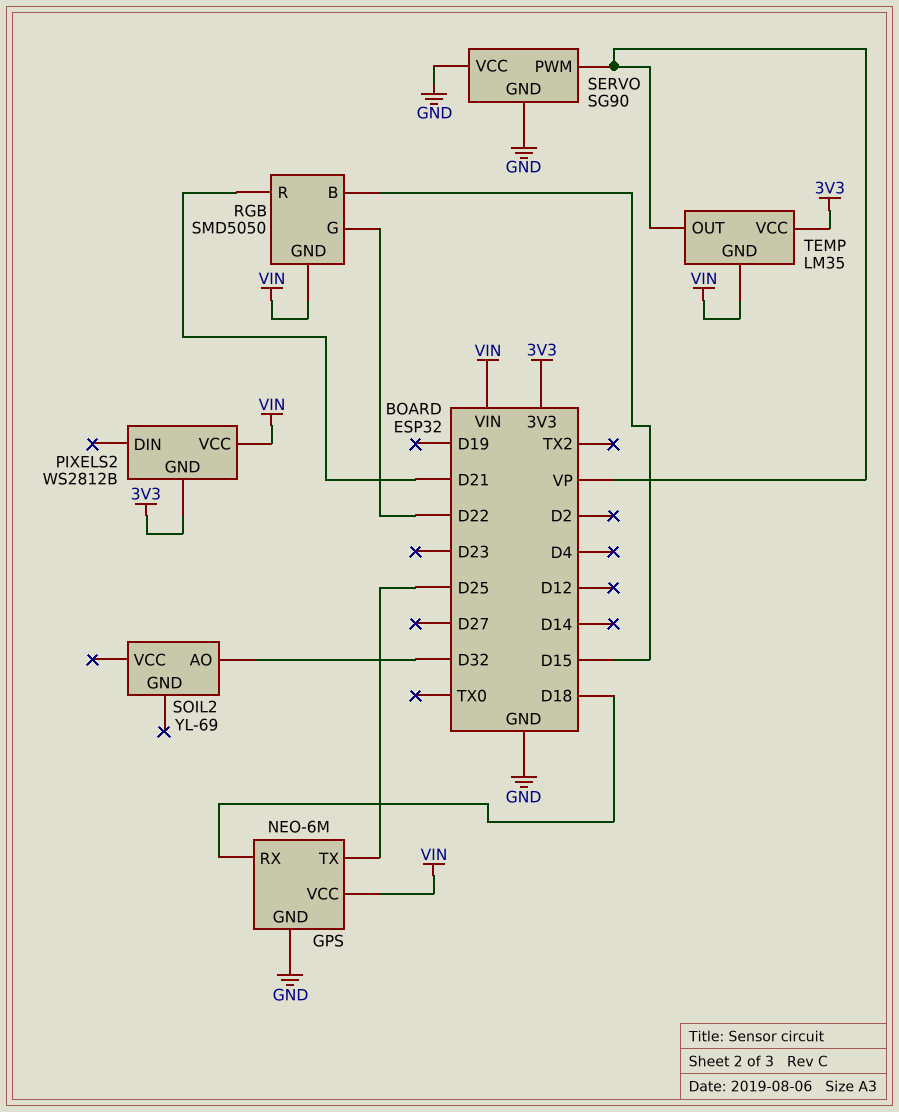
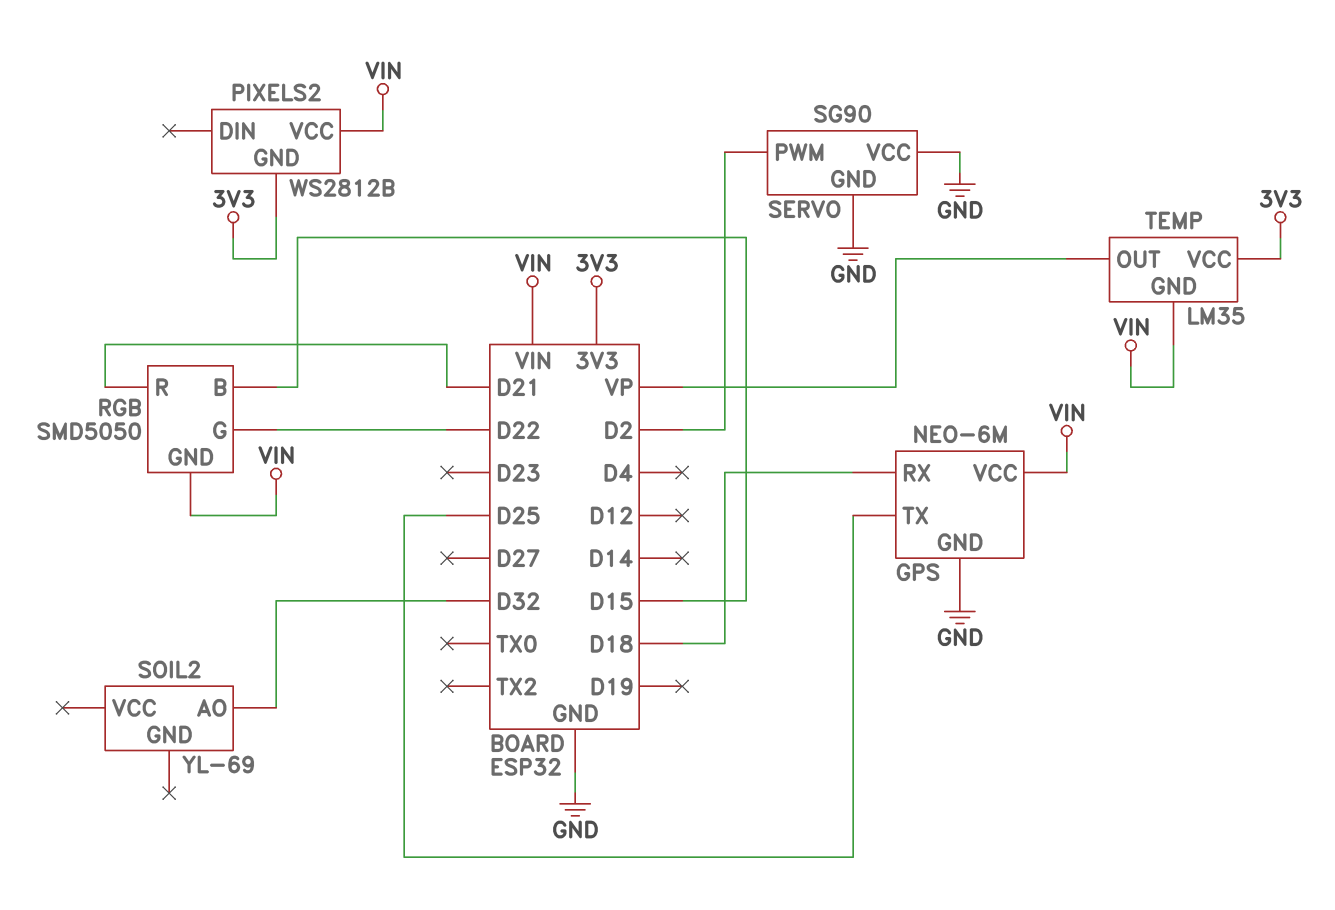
SERVO pin PWM: VP -> D2

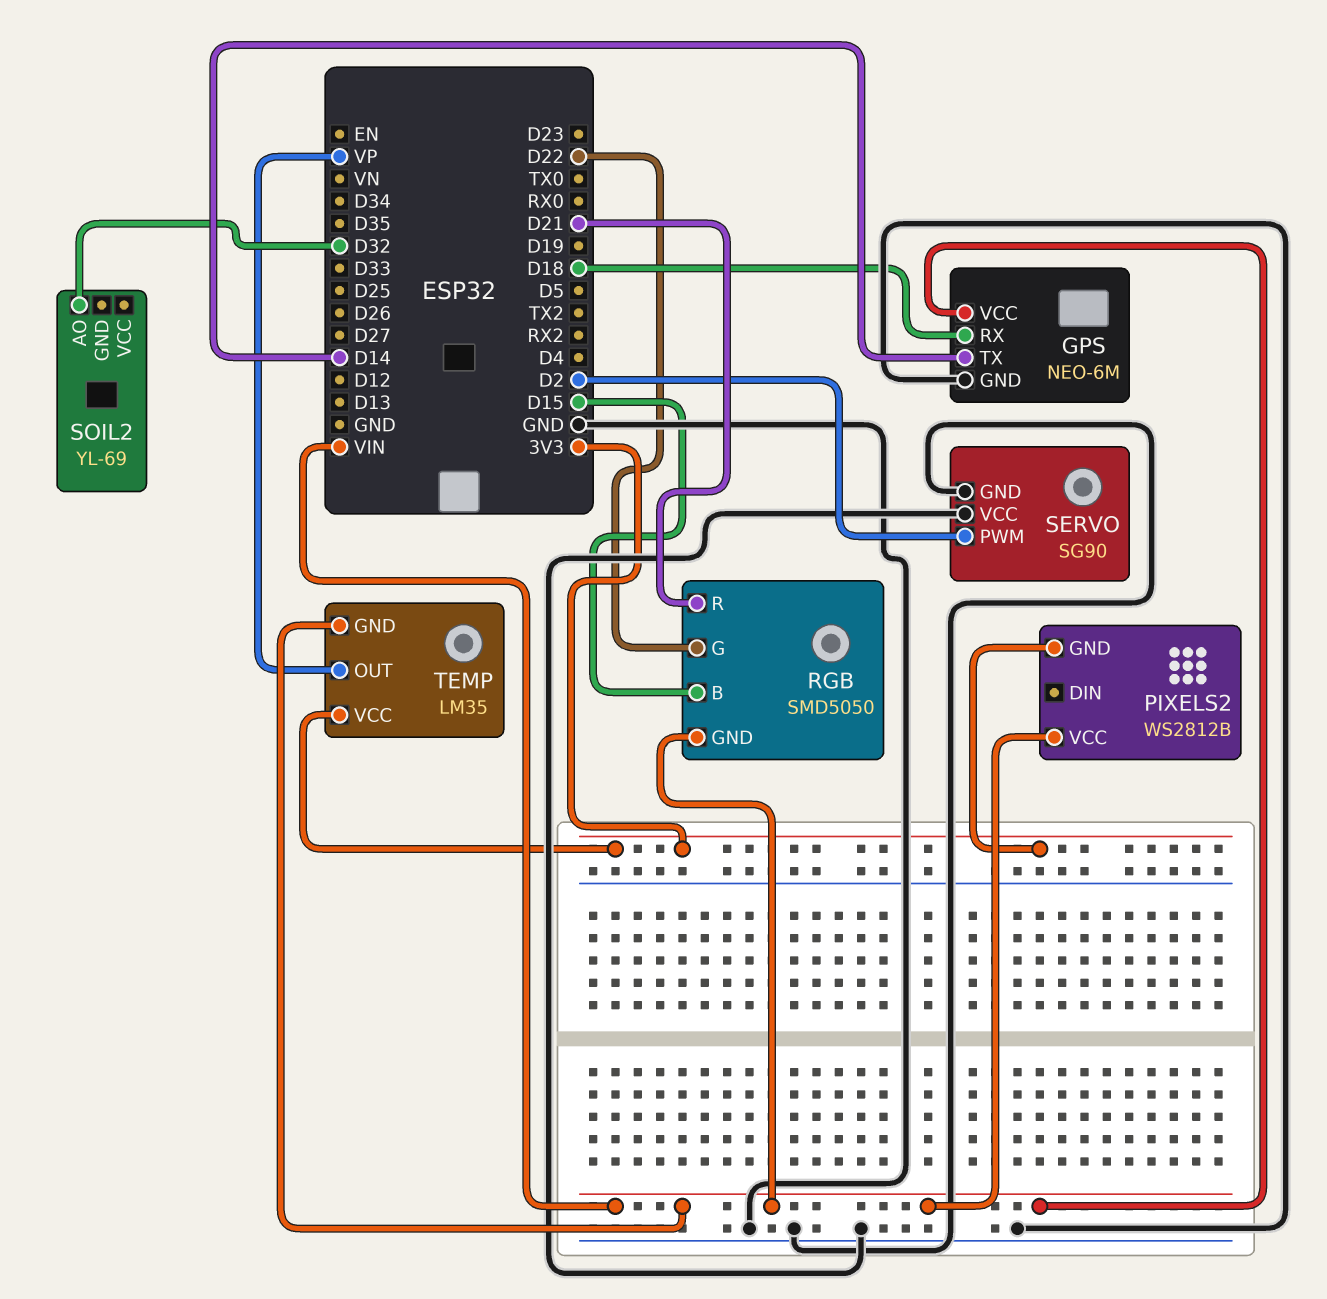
GPS pin TX: D25 -> D14

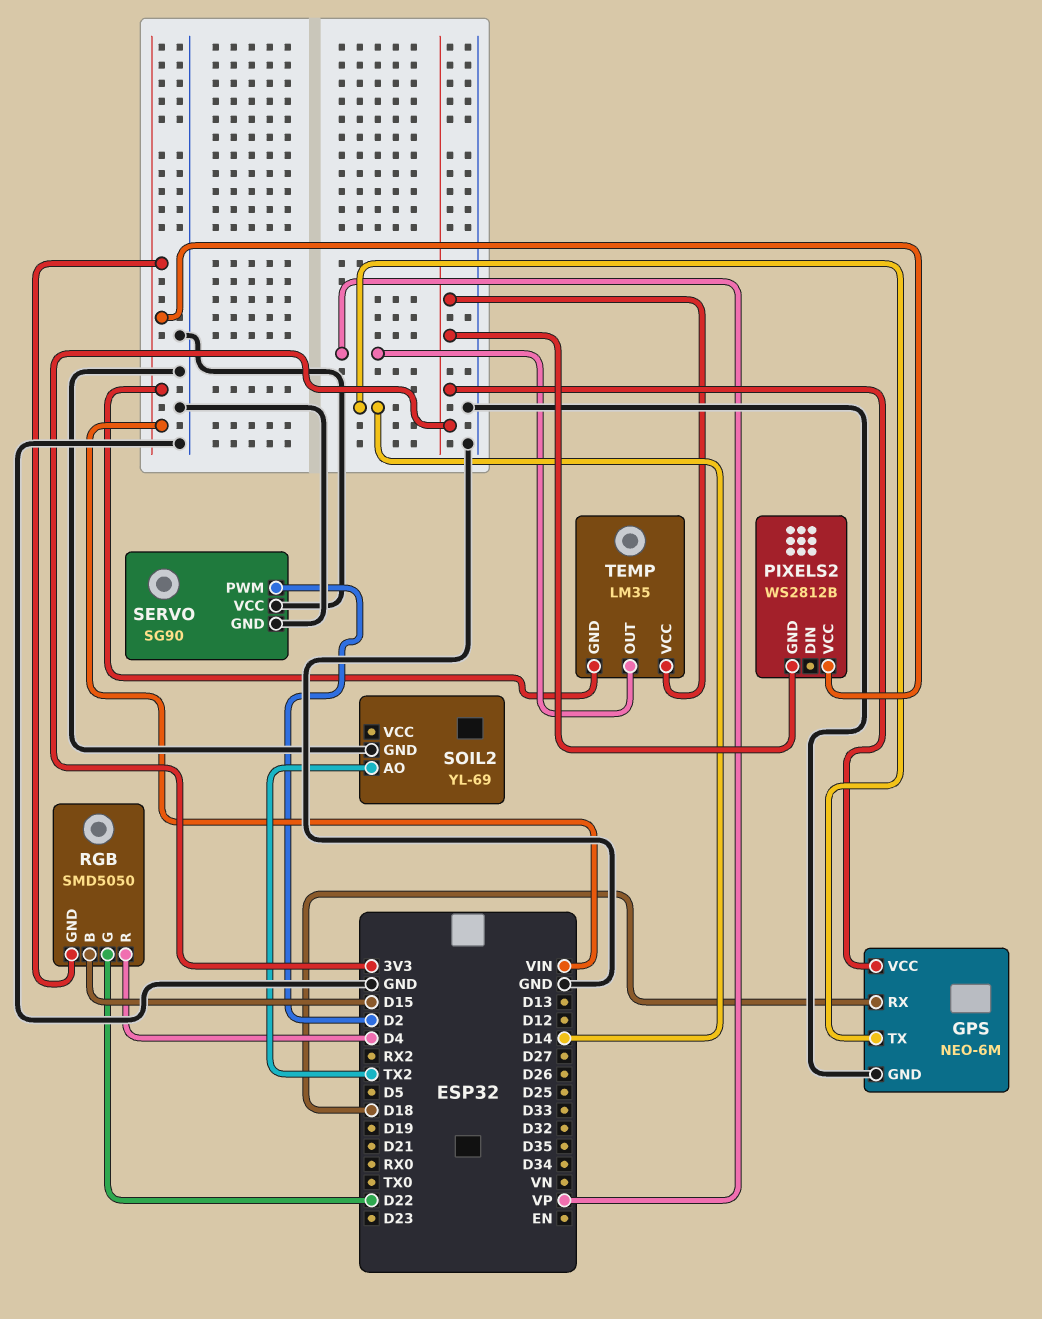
GPS pin VCC: VIN -> 3V3
RGB pin R: D21 -> D4
SOIL2 pin AO: D32 -> TX2
SOIL2 pin GND: none -> GND

